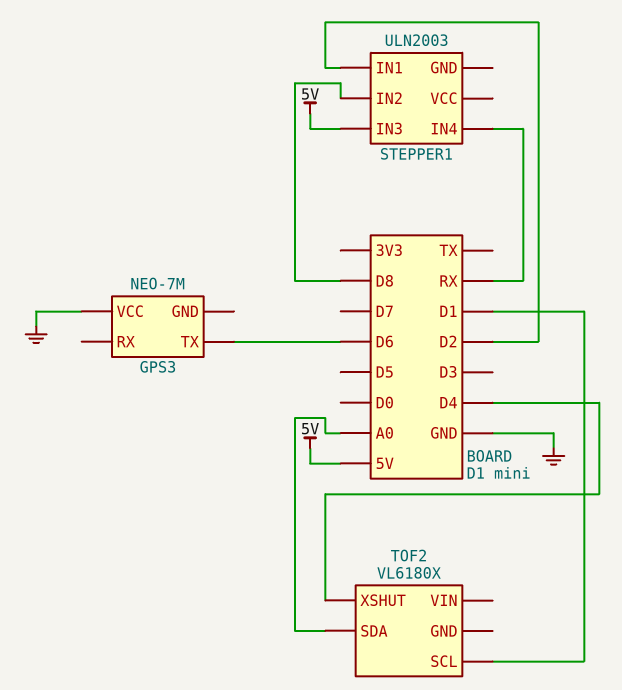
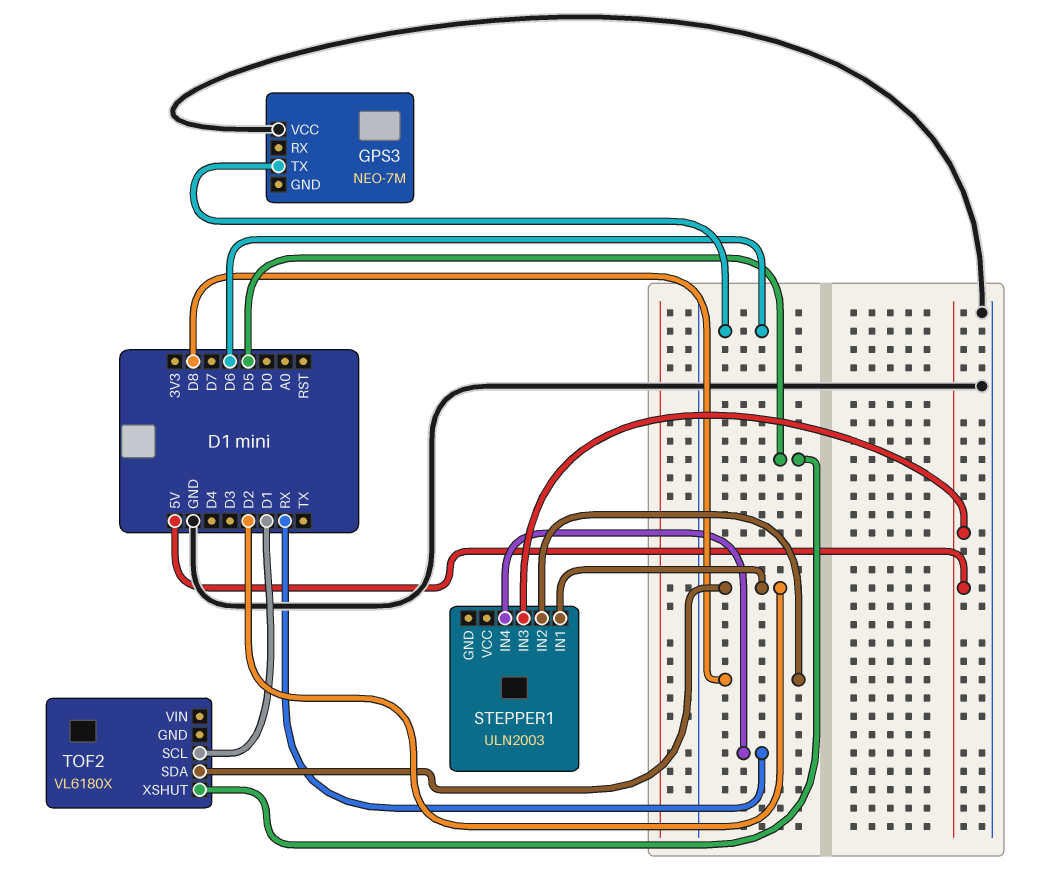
TOF2 pin SDA: A0 -> D2
TOF2 pin XSHUT: D4 -> D5

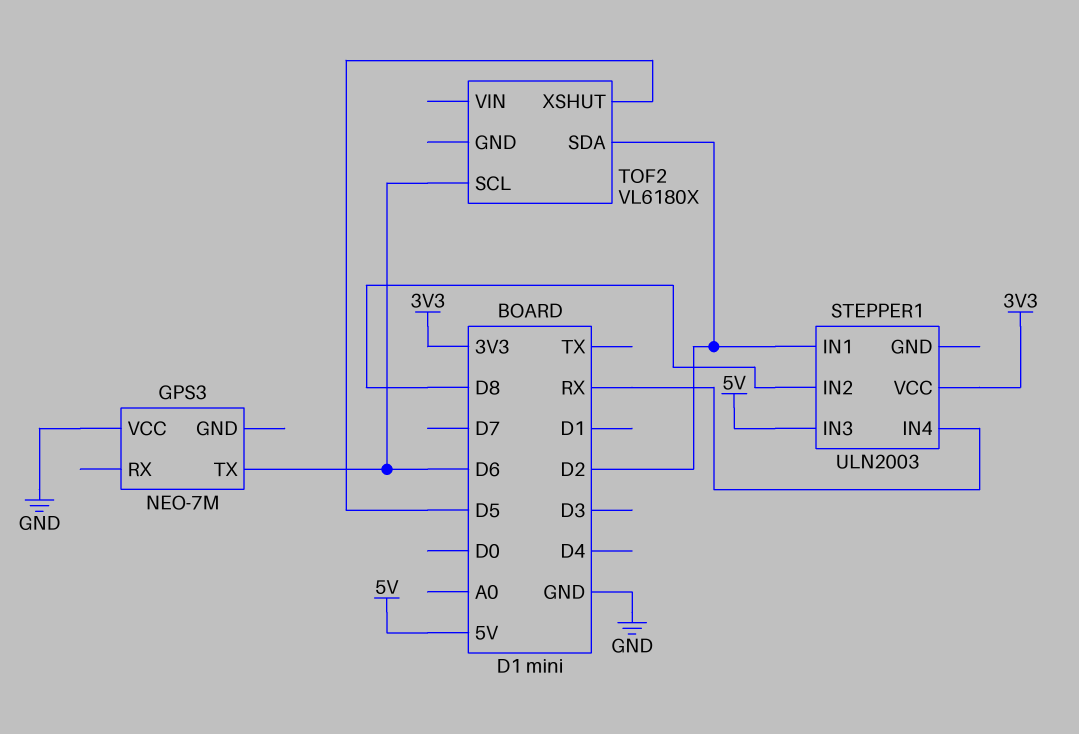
STEPPER1 pin VCC: none -> 3V3
TOF2 pin SCL: D1 -> D6

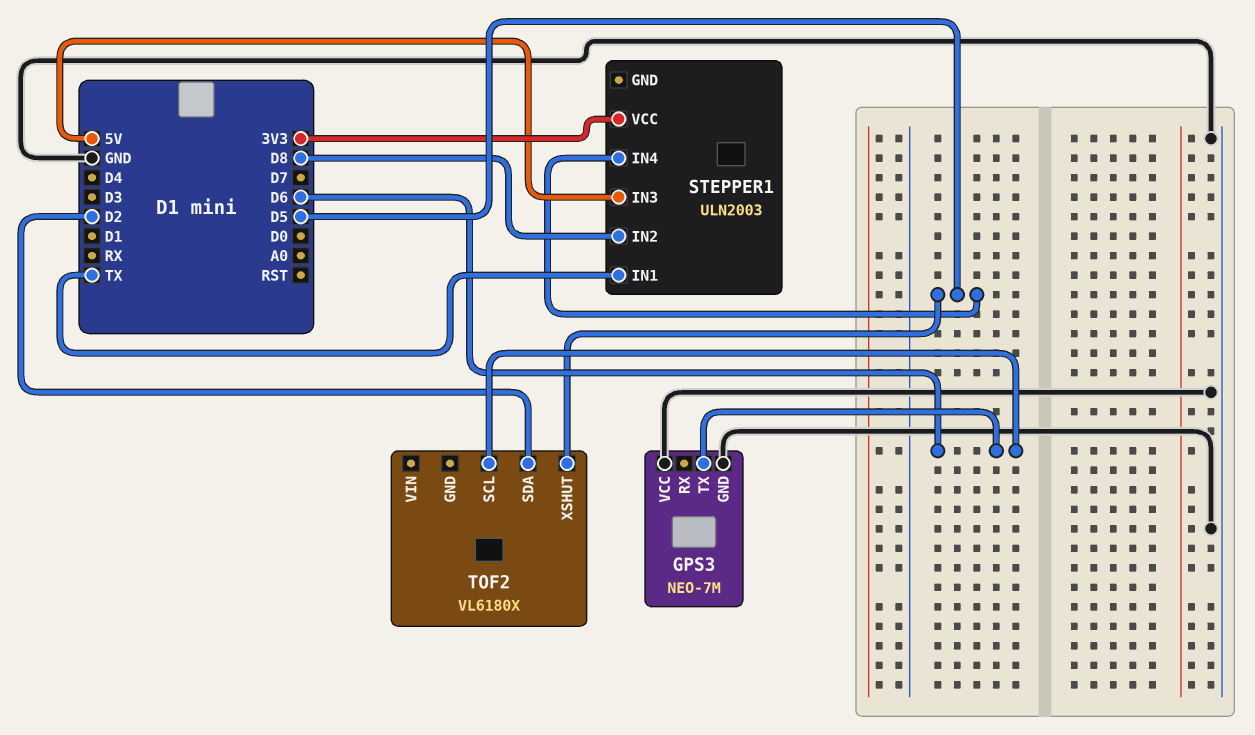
GPS3 pin GND: none -> GND
STEPPER1 pin IN1: D2 -> TX
STEPPER1 pin IN4: RX -> D5

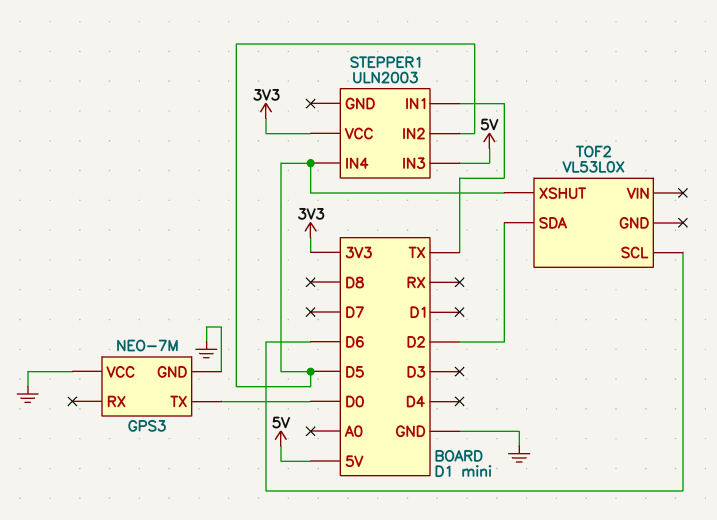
GPS3 pin TX: D6 -> D0
STEPPER1 pin IN2: D8 -> D5
TOF2: VL6180X -> VL53L0X

